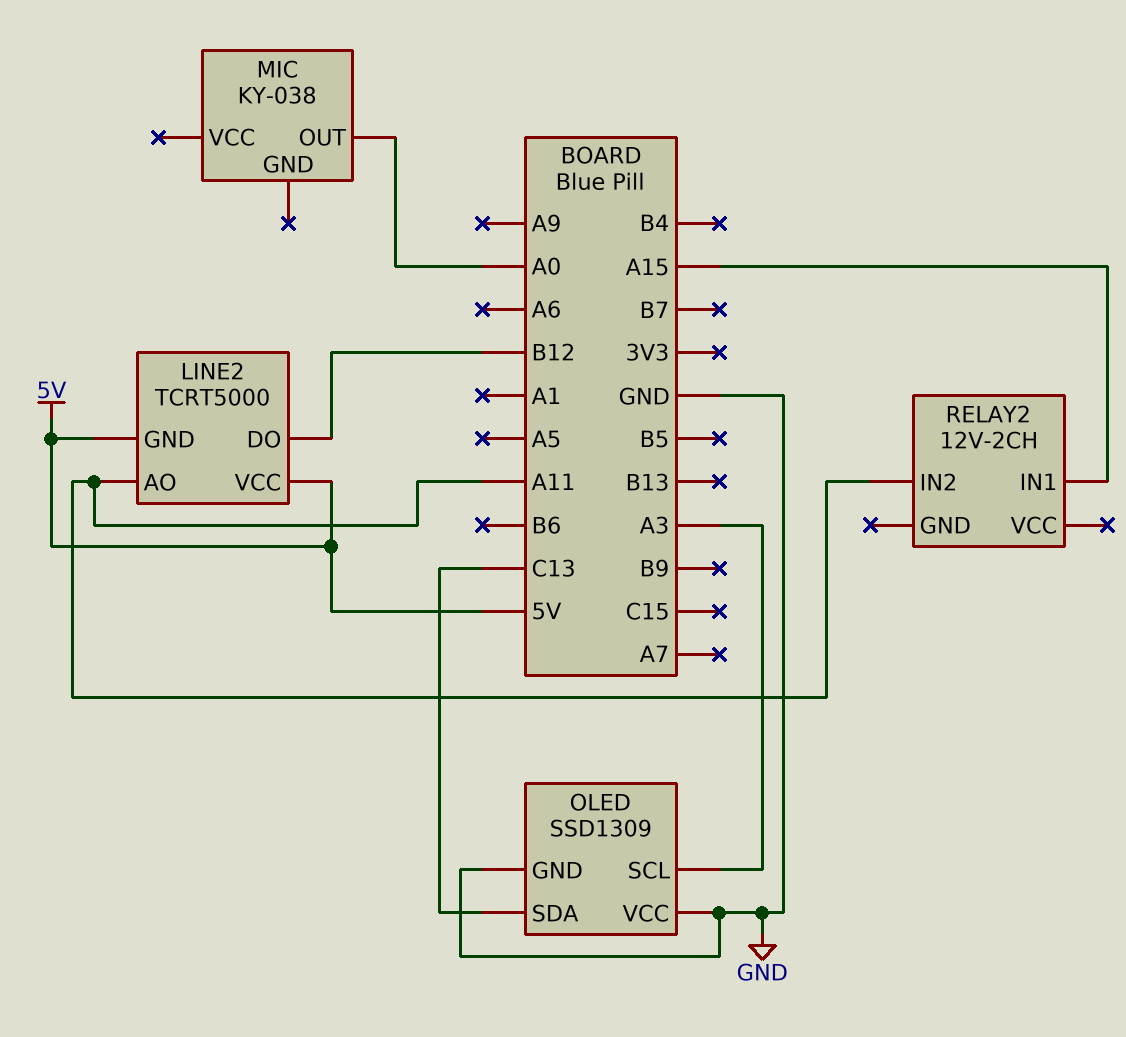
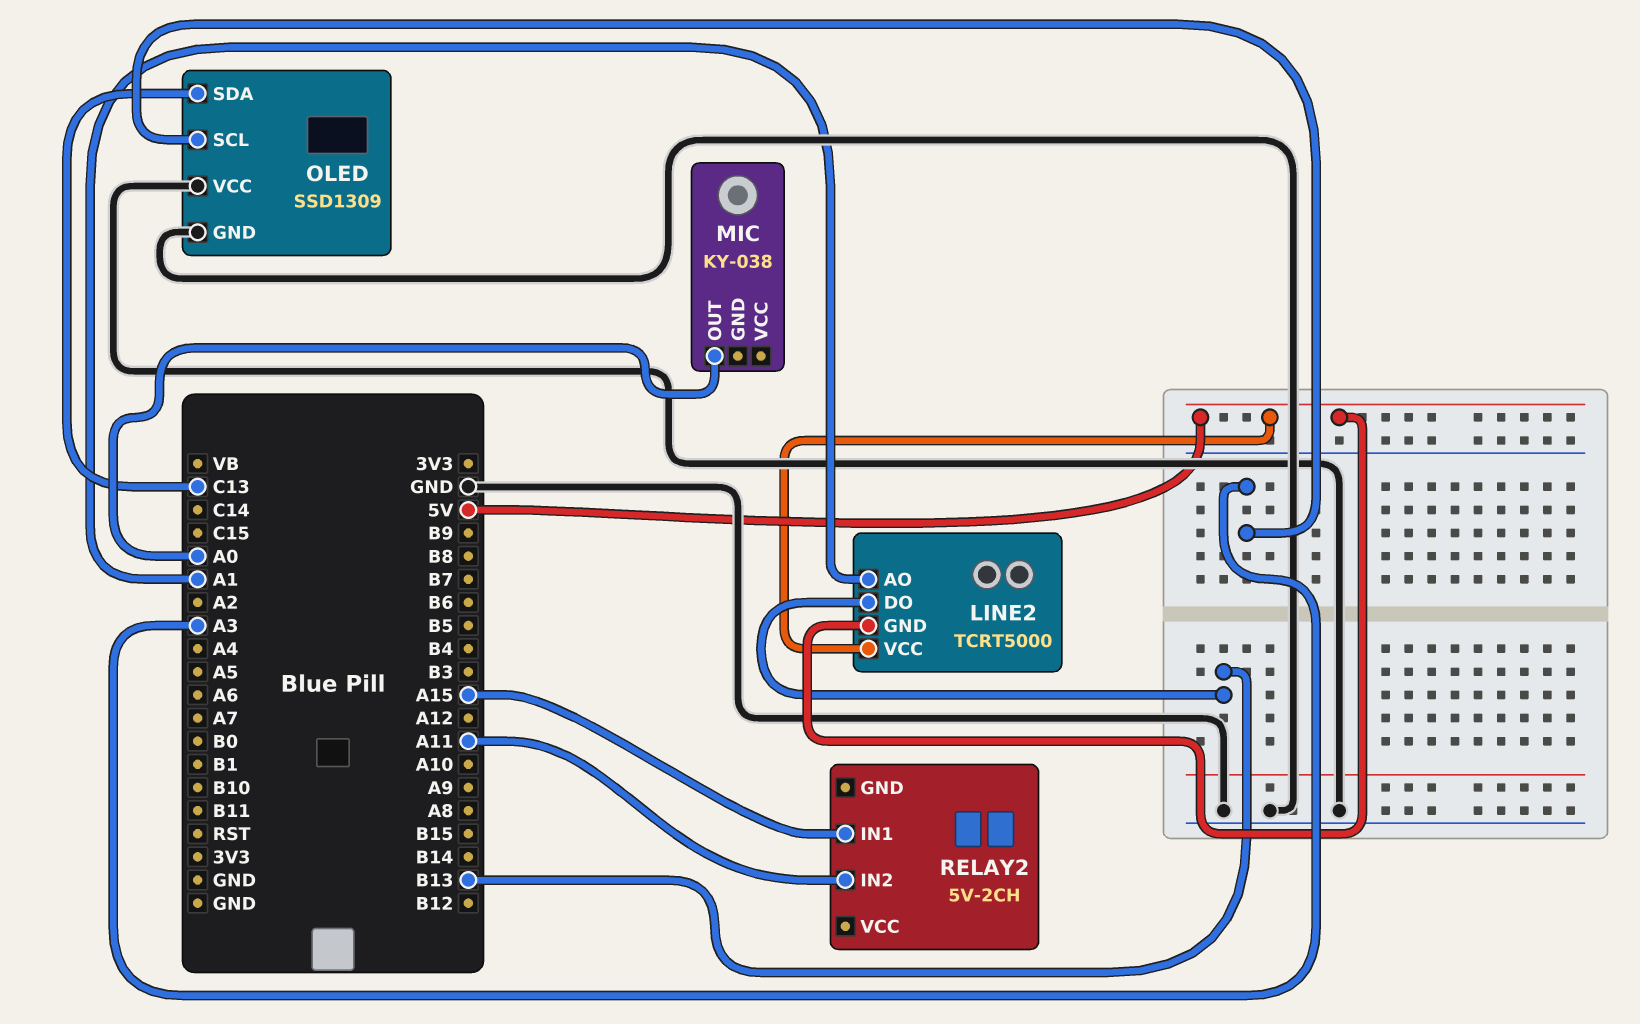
LINE2 pin AO: A11 -> A1
LINE2 pin DO: B12 -> B13
RELAY2: 12V-2CH -> 5V-2CH

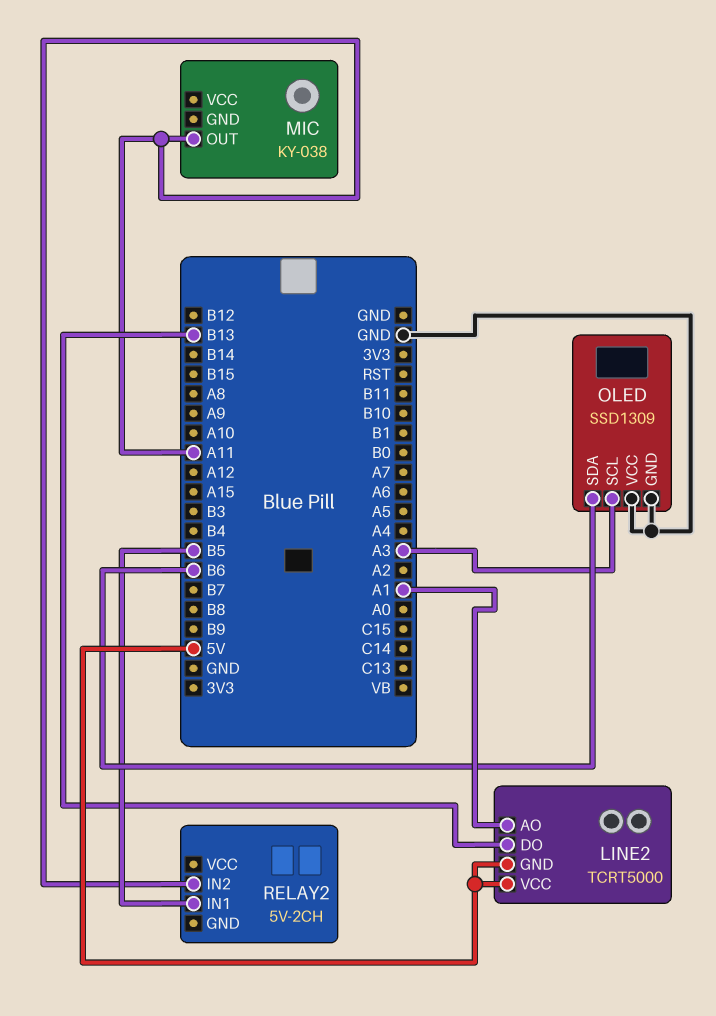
MIC pin OUT: A0 -> A11
OLED pin SDA: C13 -> B6
RELAY2 pin IN1: A15 -> B5

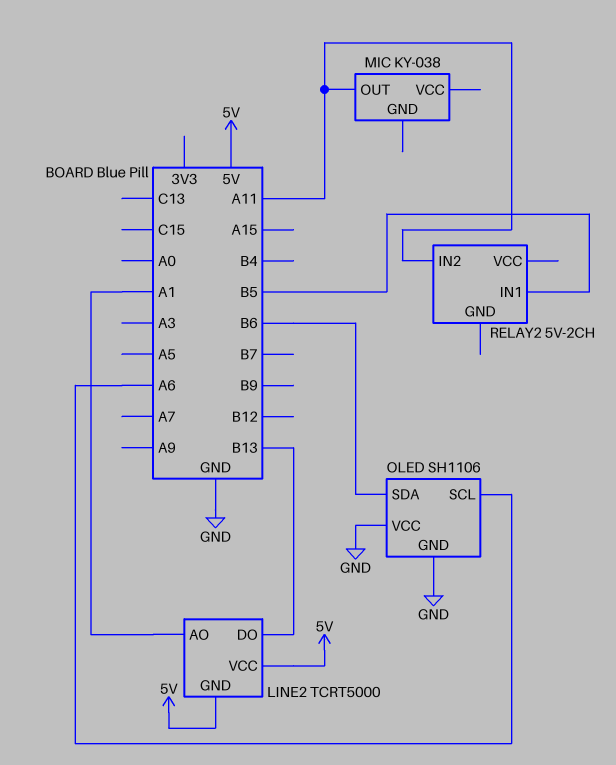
OLED: SSD1309 -> SH1106
OLED pin SCL: A3 -> A6

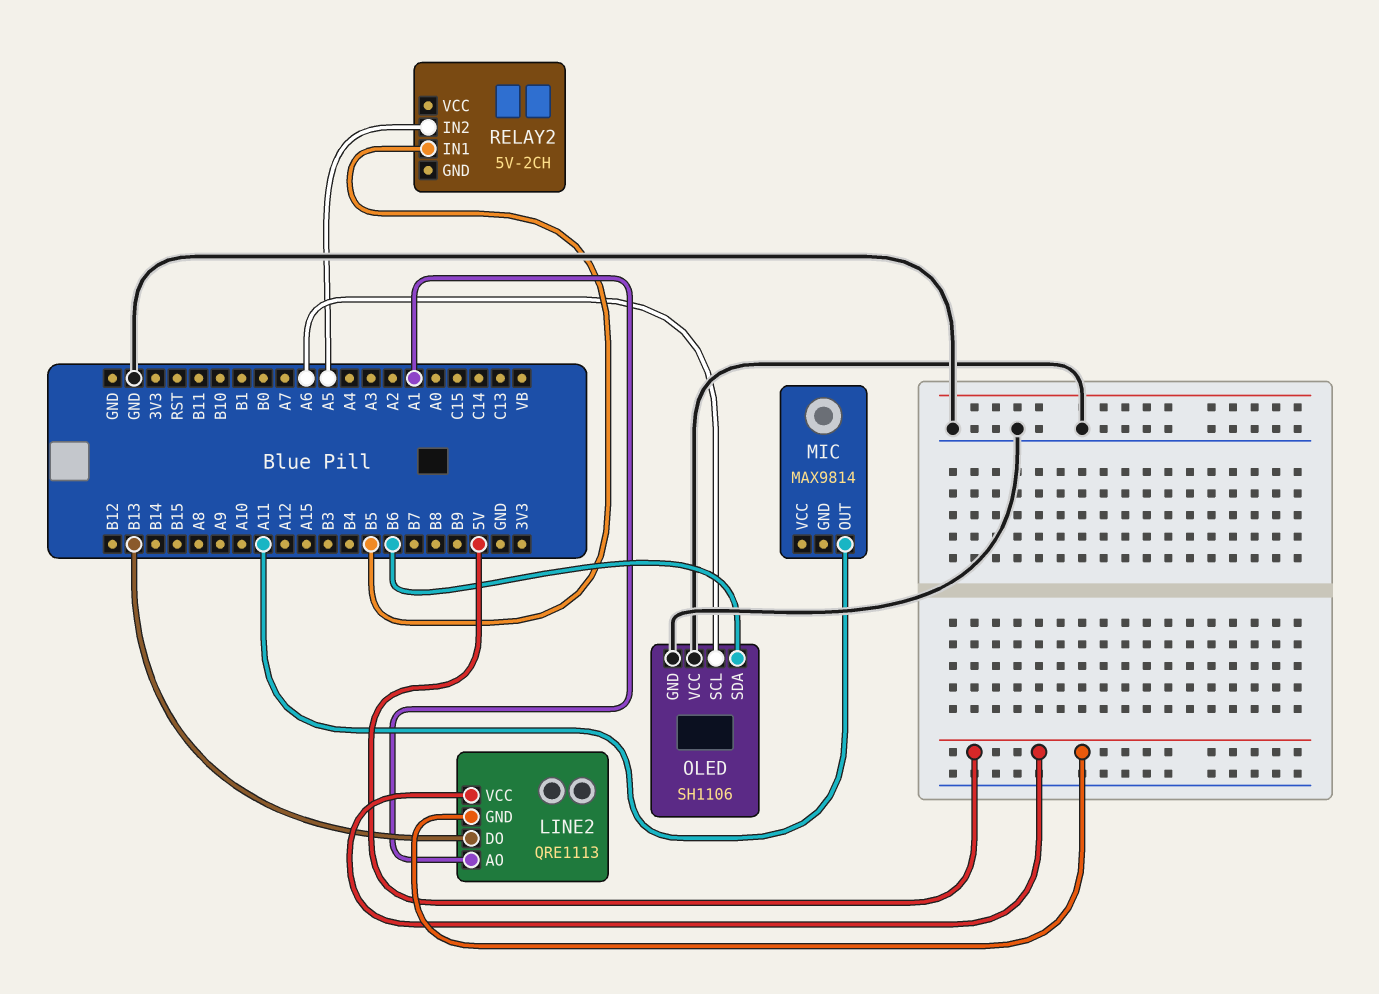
LINE2: TCRT5000 -> QRE1113
MIC: KY-038 -> MAX9814
RELAY2 pin IN2: A11 -> A5

